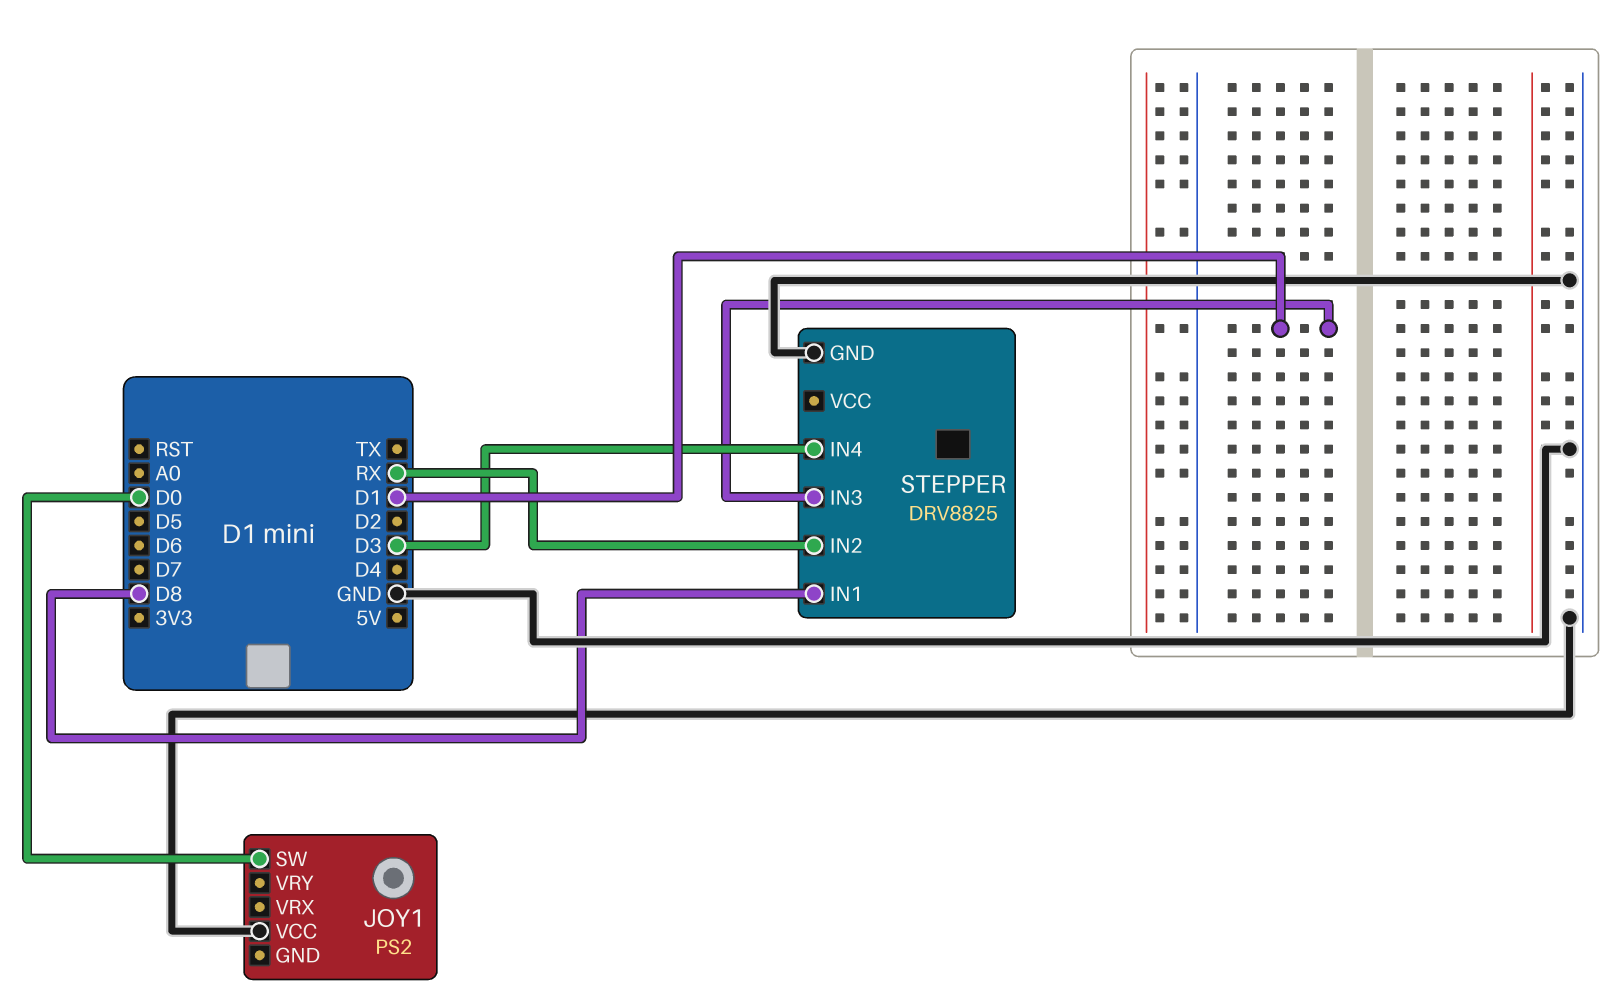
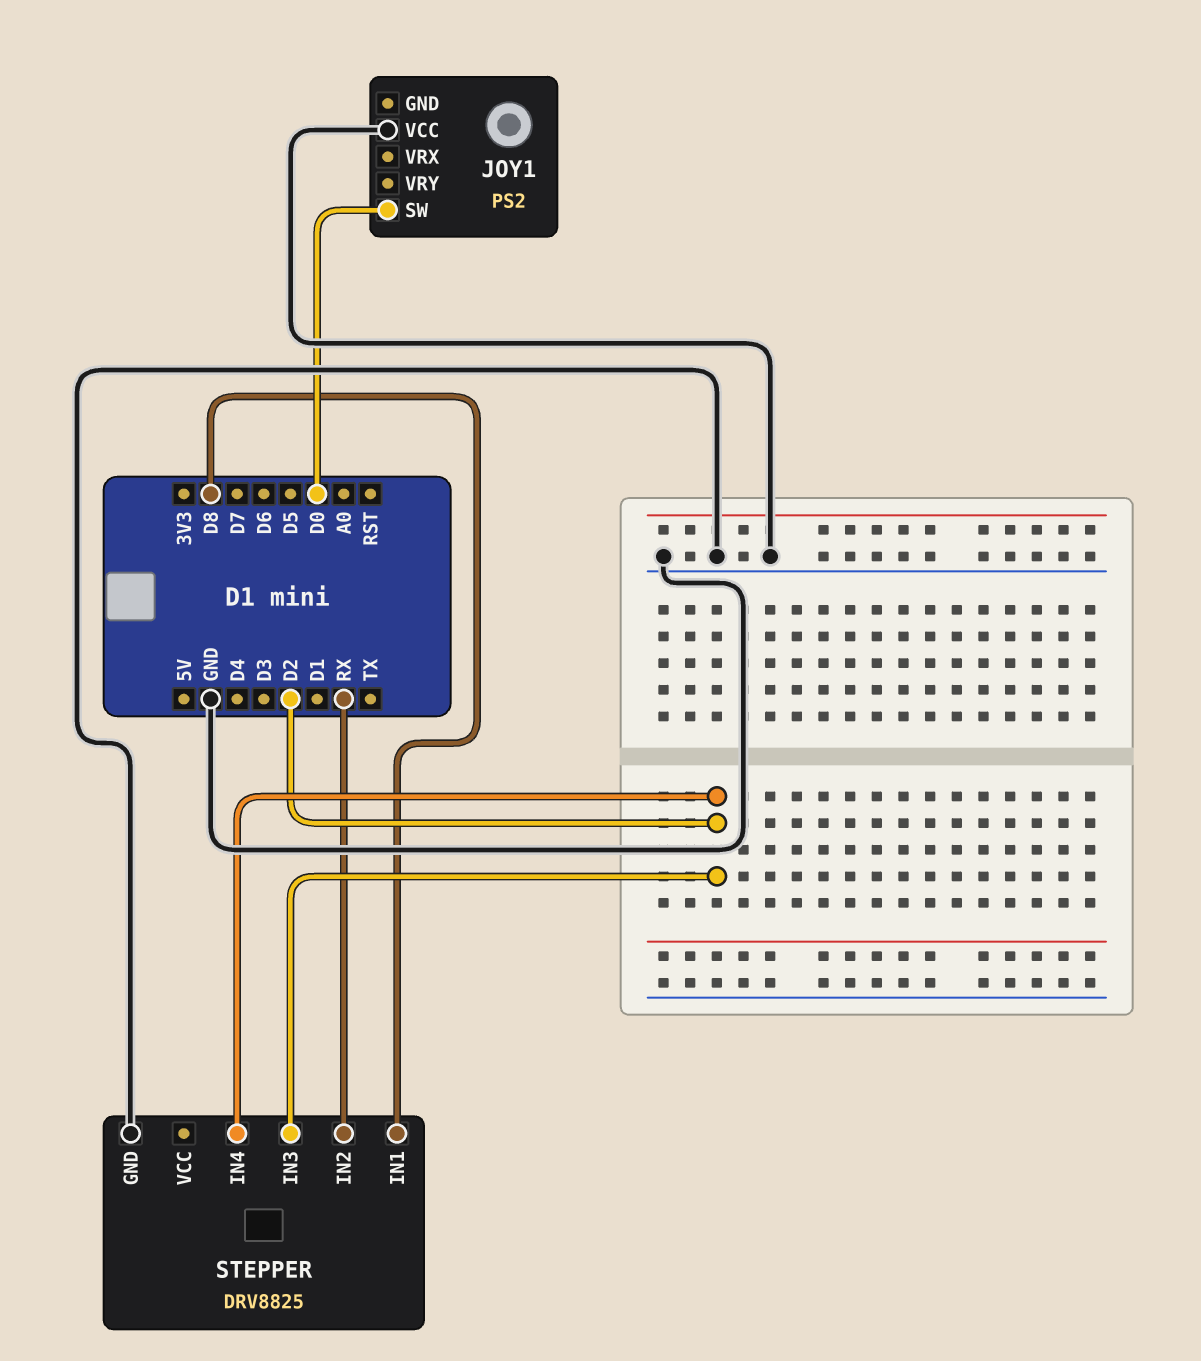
STEPPER pin IN3: D1 -> D2
STEPPER pin IN4: D3 -> D2

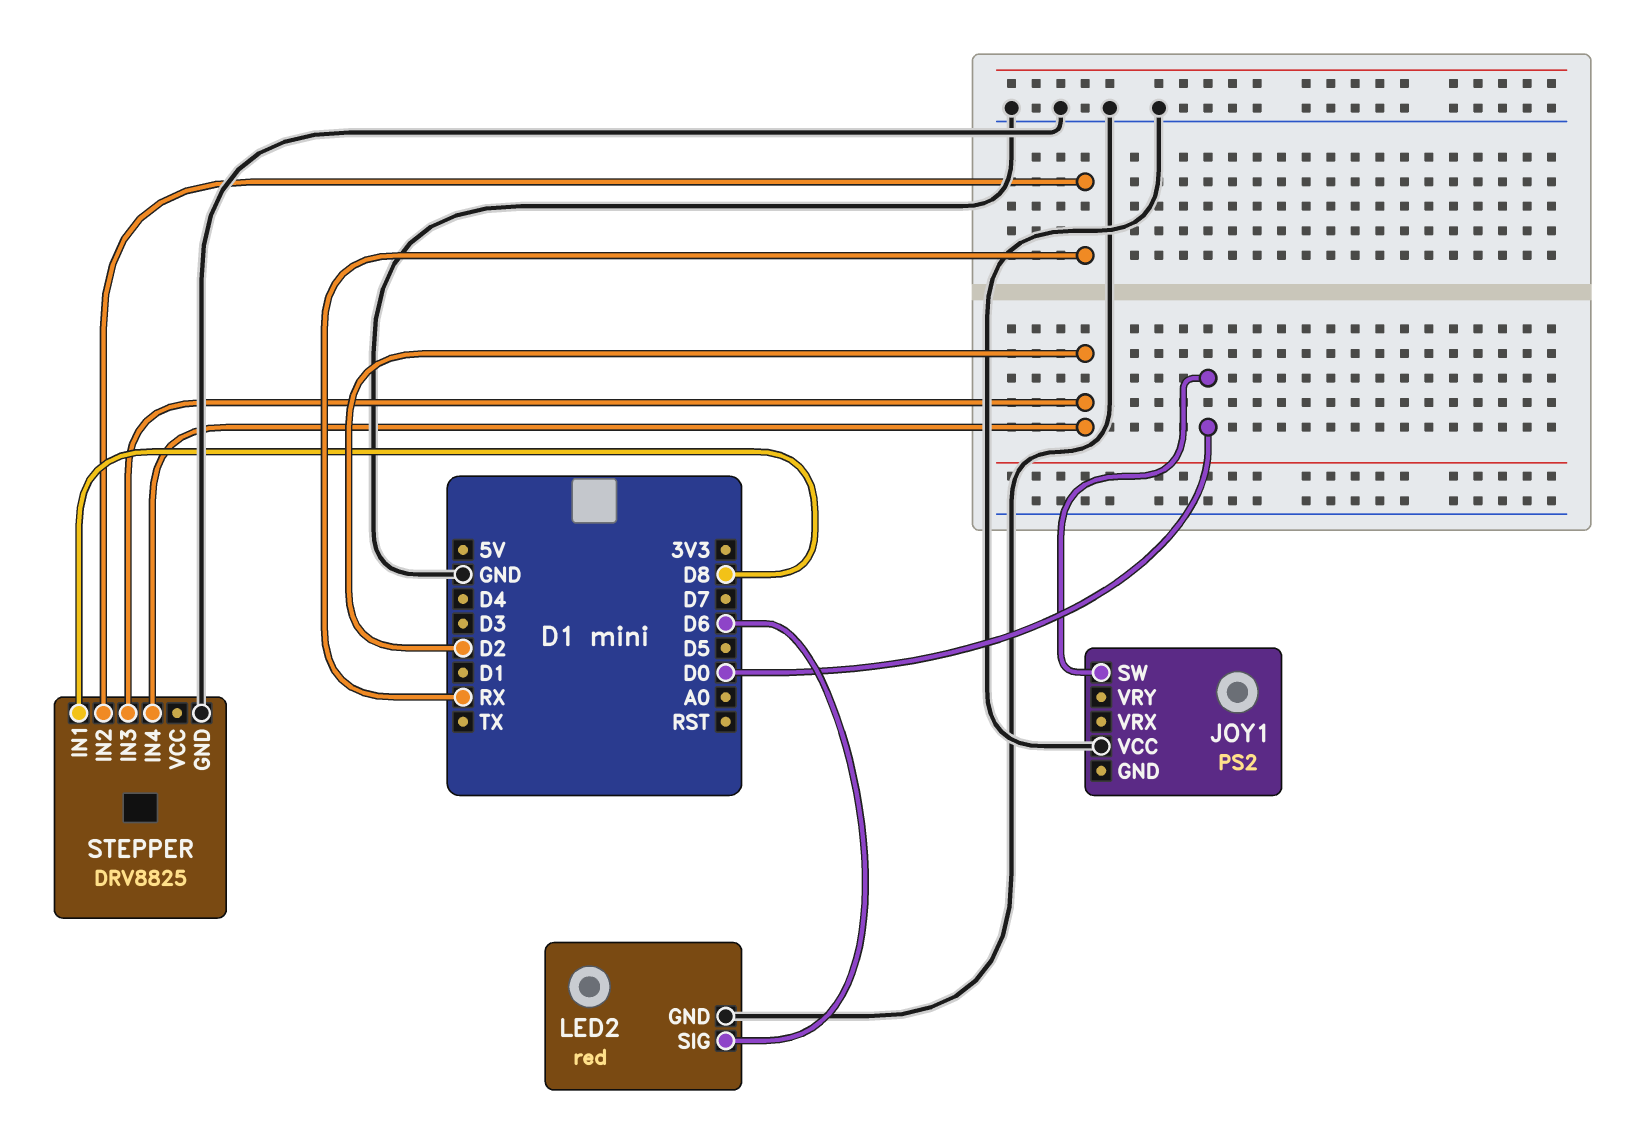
LED2: none -> red
LED2 pin GND: none -> GND
LED2 pin SIG: none -> D6

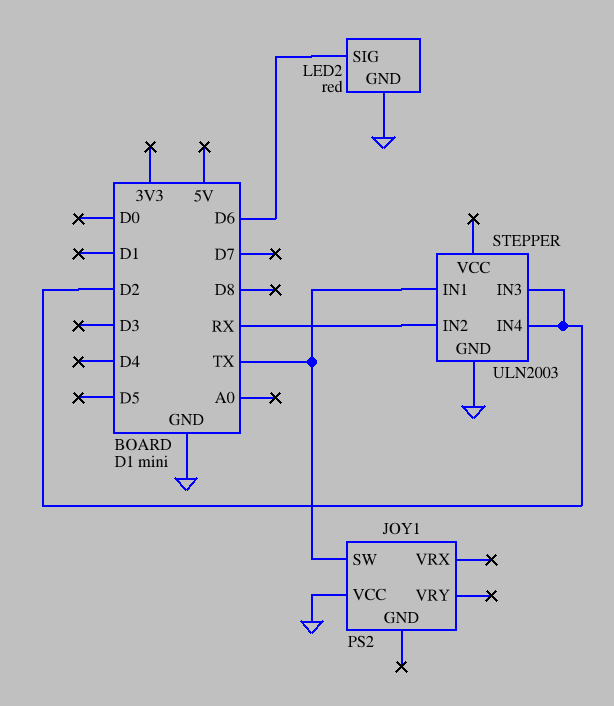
JOY1 pin SW: D0 -> TX
STEPPER: DRV8825 -> ULN2003
STEPPER pin IN1: D8 -> TX

